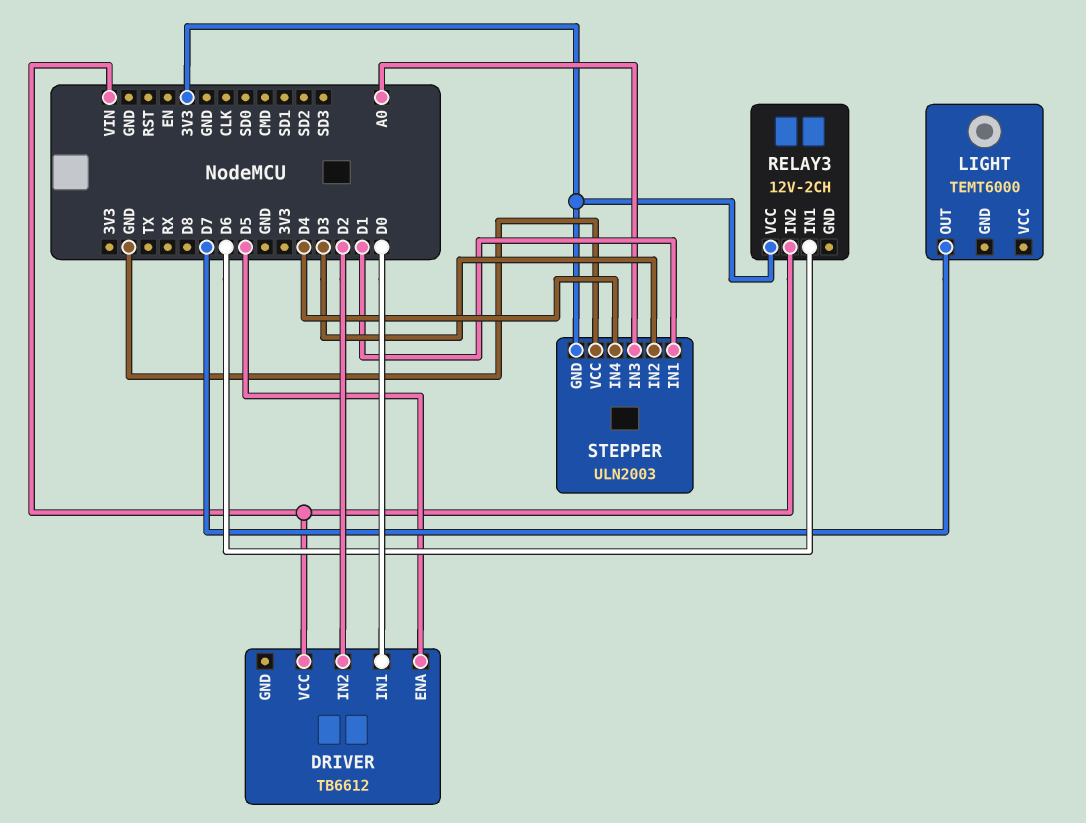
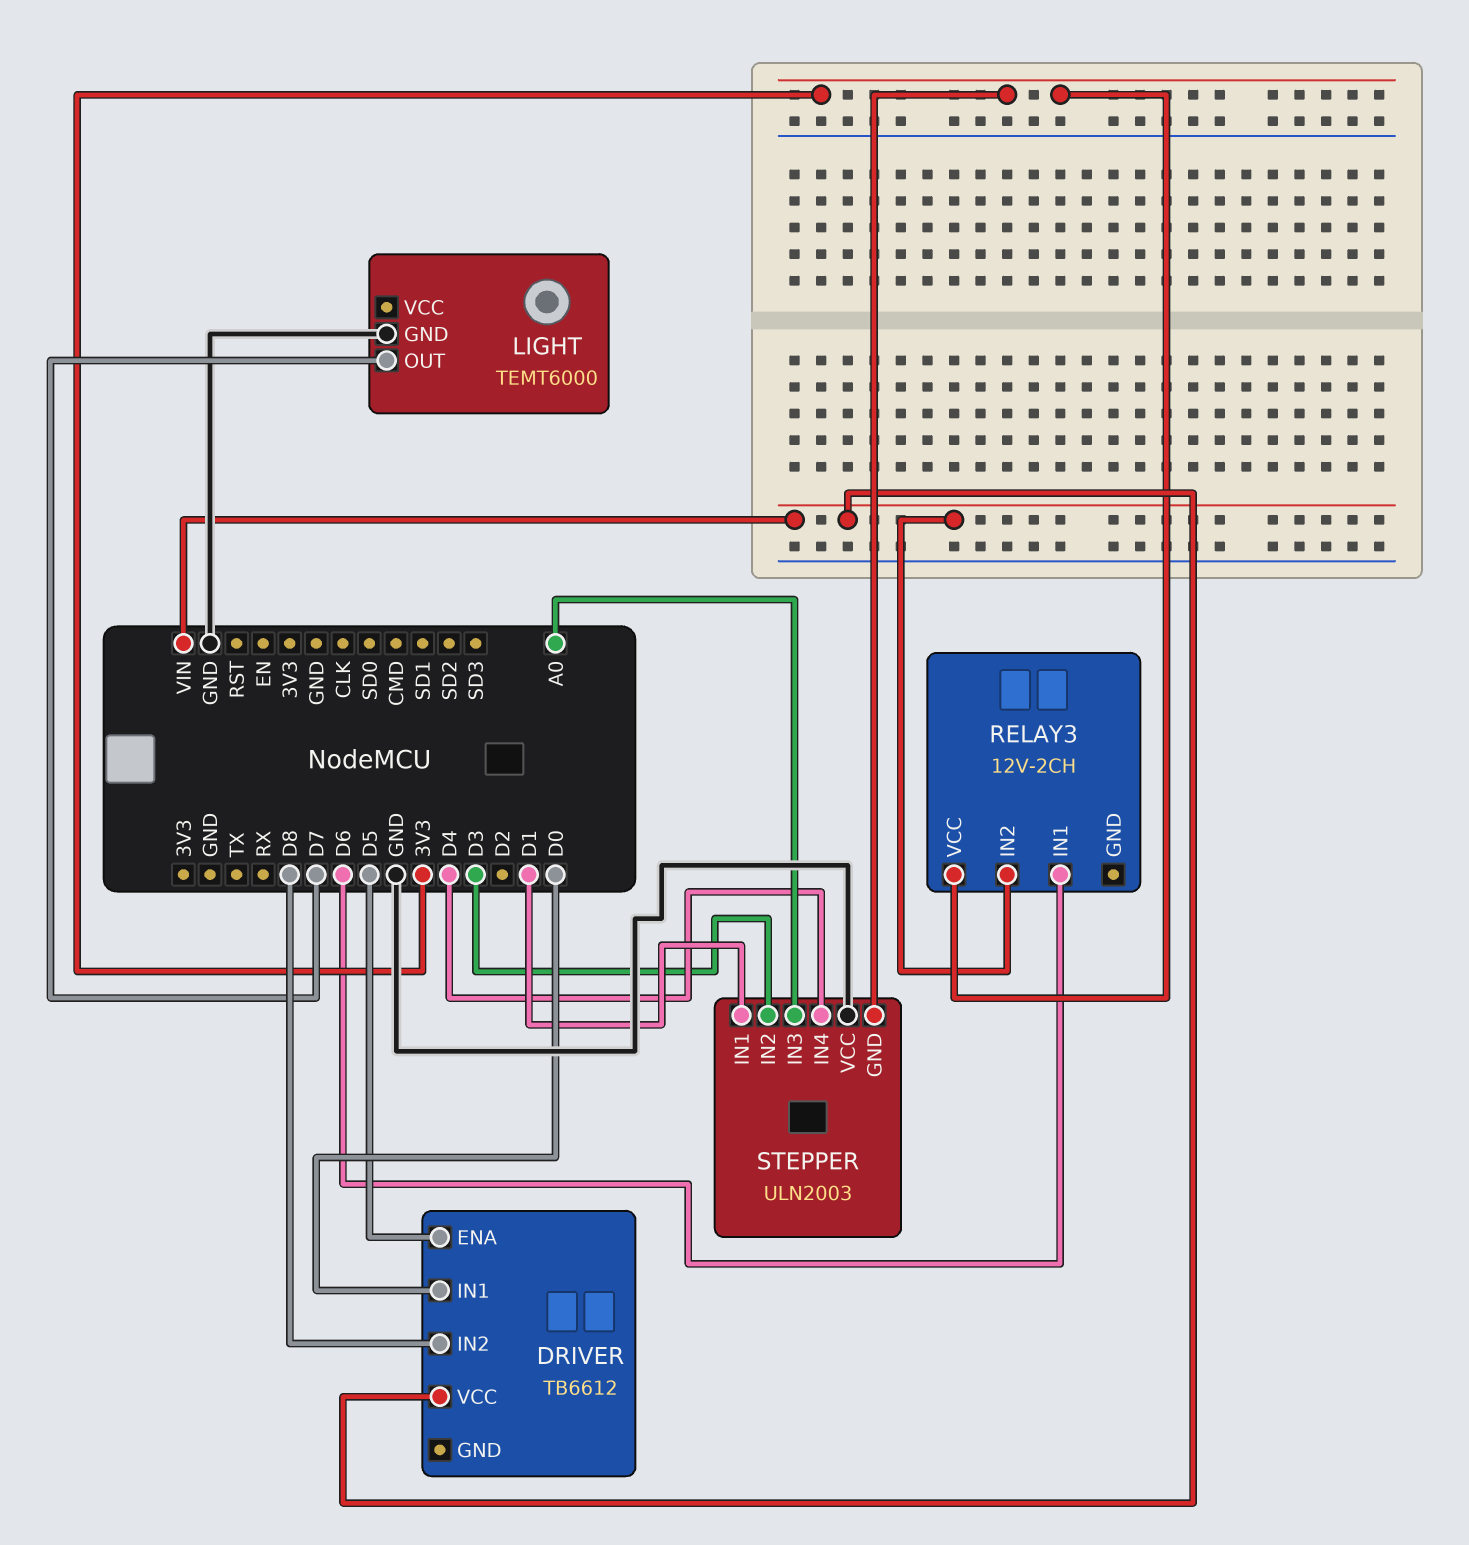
DRIVER pin IN2: D2 -> D8
LIGHT pin GND: none -> GND

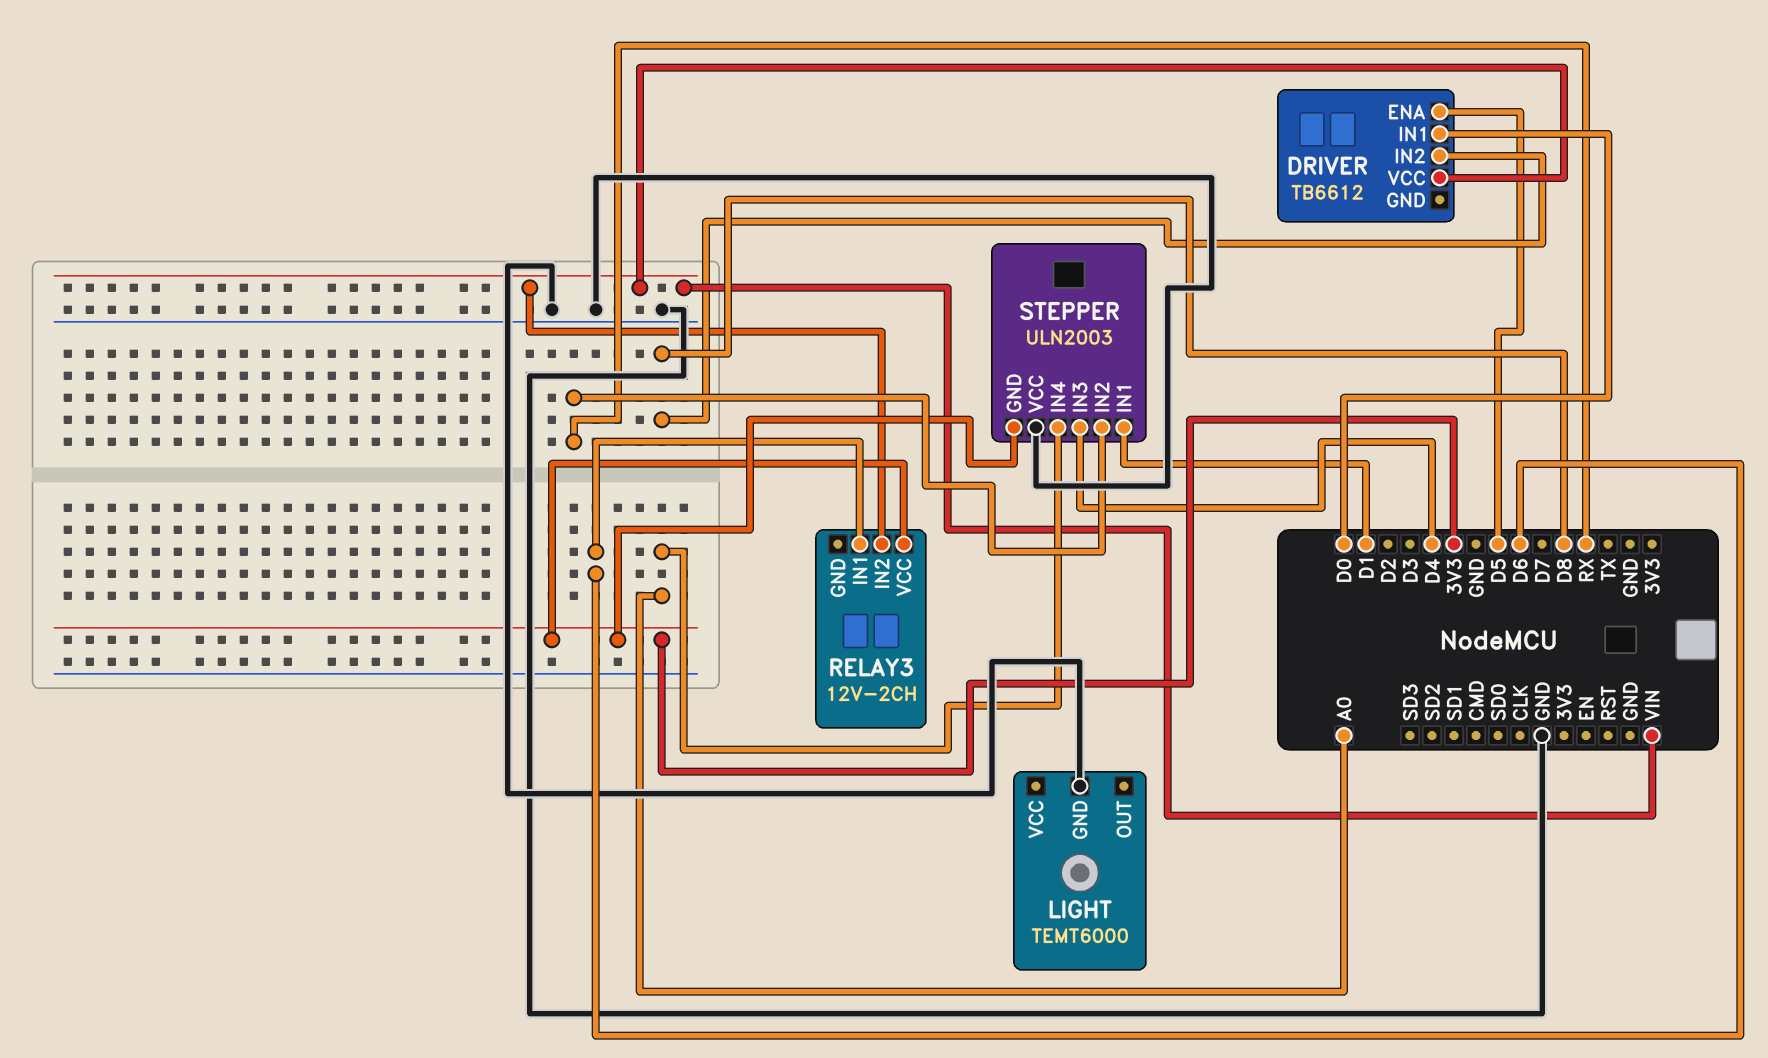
LIGHT pin OUT: D7 -> none
STEPPER pin IN2: D3 -> RX
STEPPER pin IN3: A0 -> D4
STEPPER pin IN4: D4 -> A0

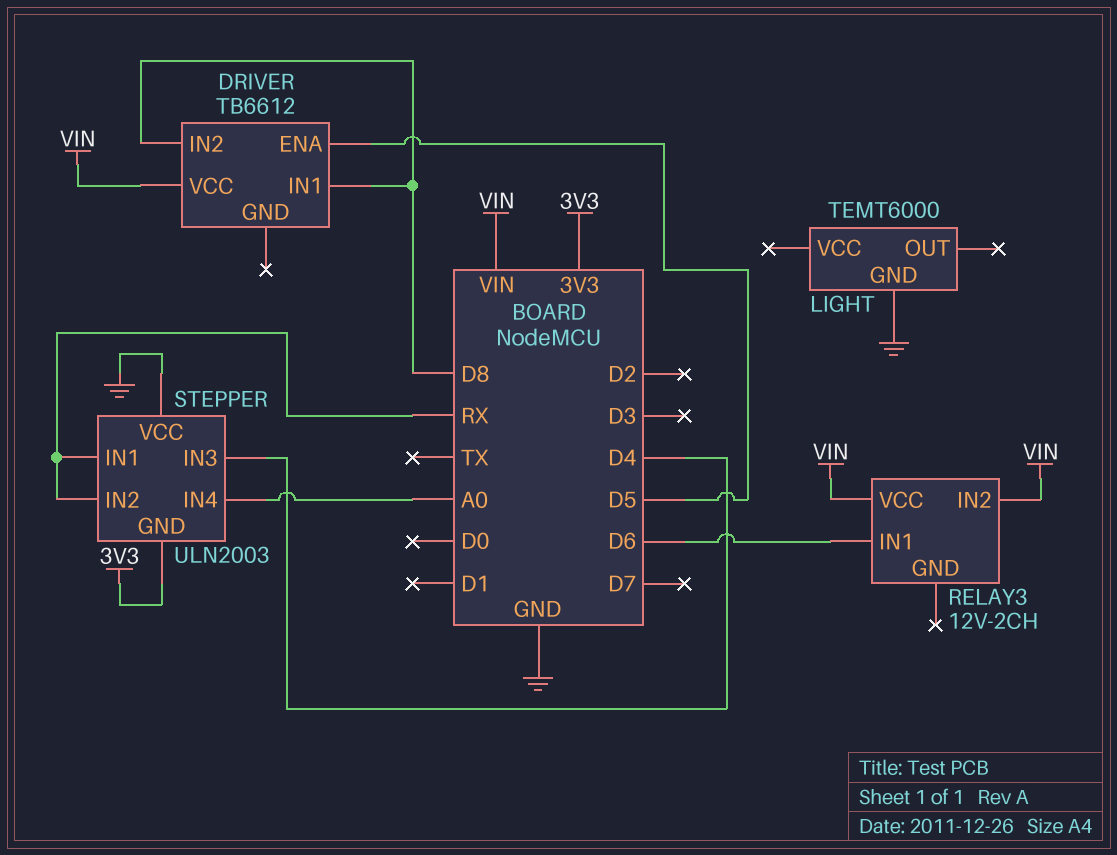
DRIVER pin IN1: D0 -> D8
RELAY3 pin VCC: 3V3 -> VIN
STEPPER pin IN1: D1 -> RX

